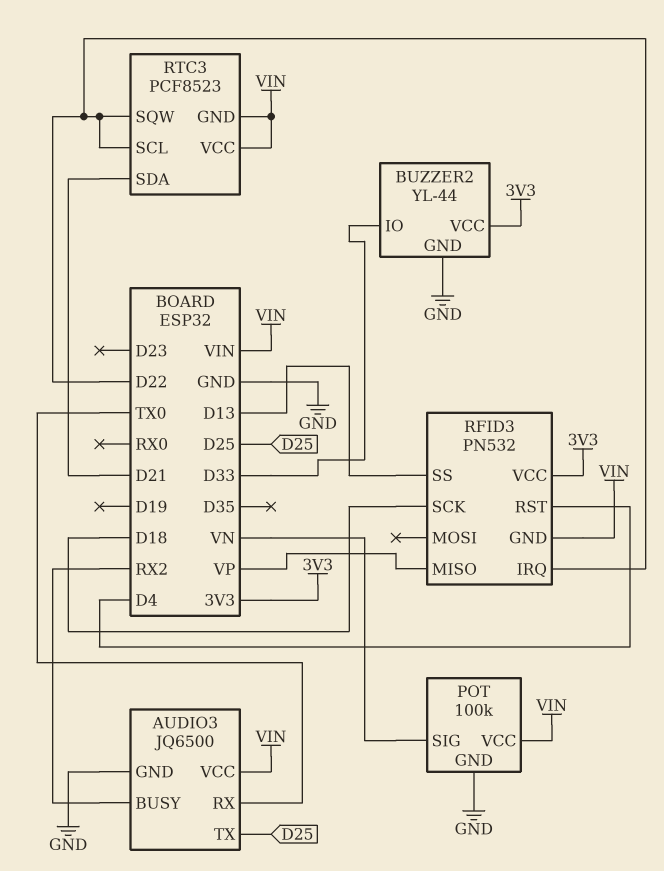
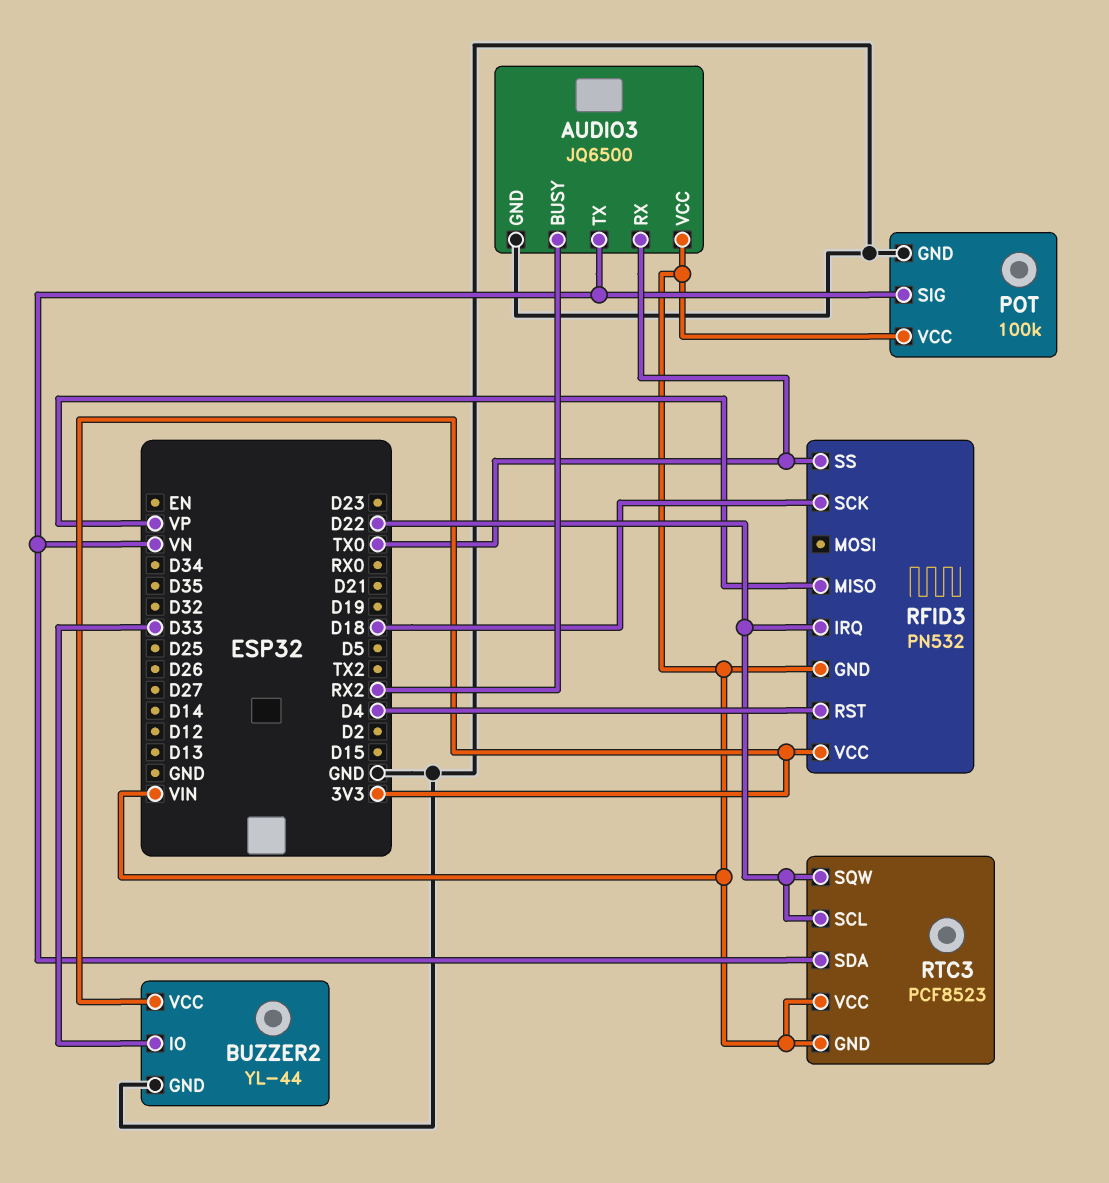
AUDIO3 pin TX: D25 -> VN
RFID3 pin SS: D13 -> TX0
RTC3 pin SDA: D21 -> VN

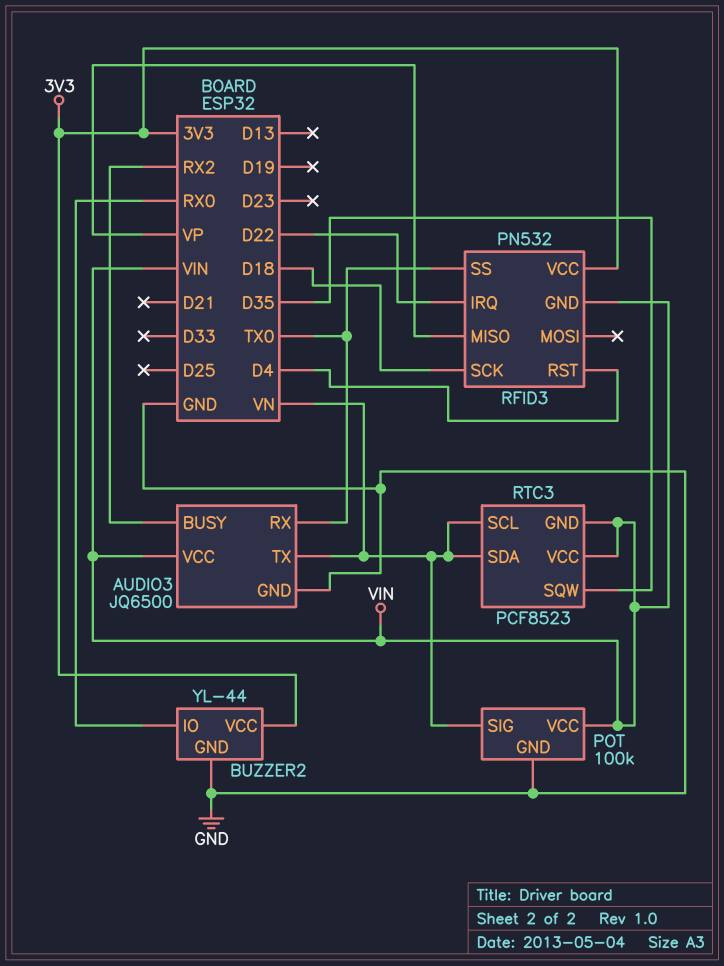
BUZZER2 pin IO: D33 -> RX0
RTC3 pin SCL: D22 -> VN
RTC3 pin SQW: D22 -> D35

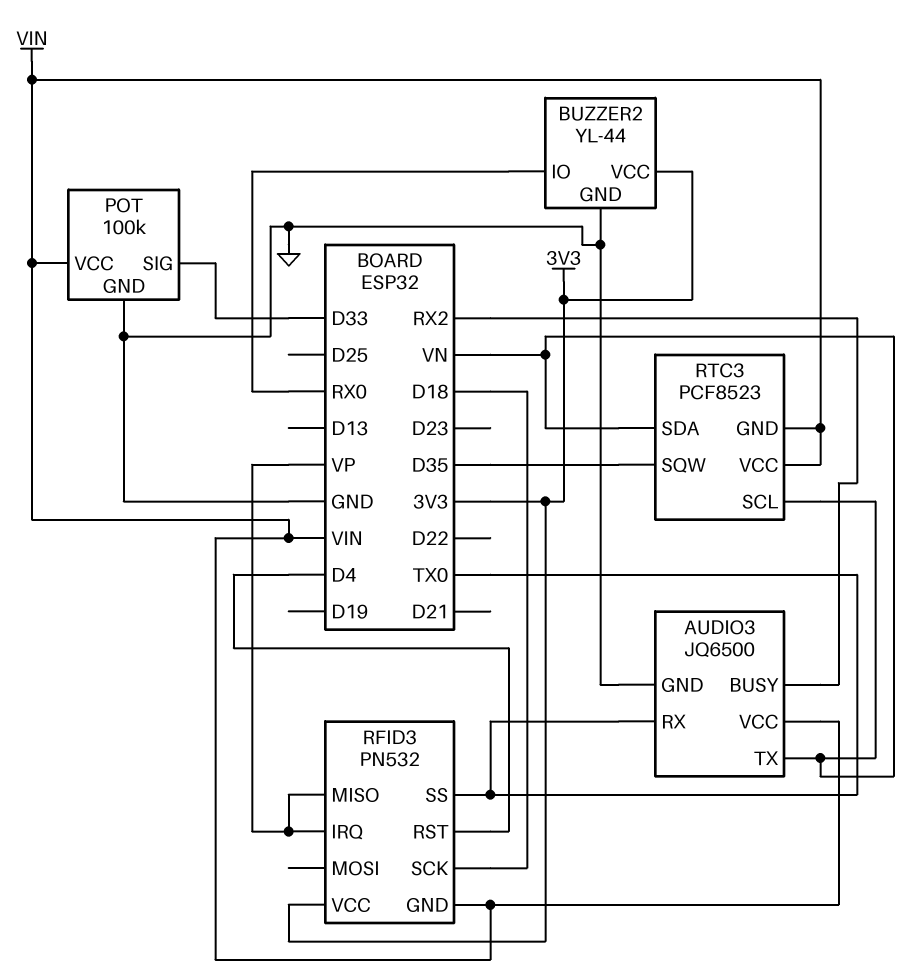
POT pin SIG: VN -> D33
RFID3 pin IRQ: D22 -> VP

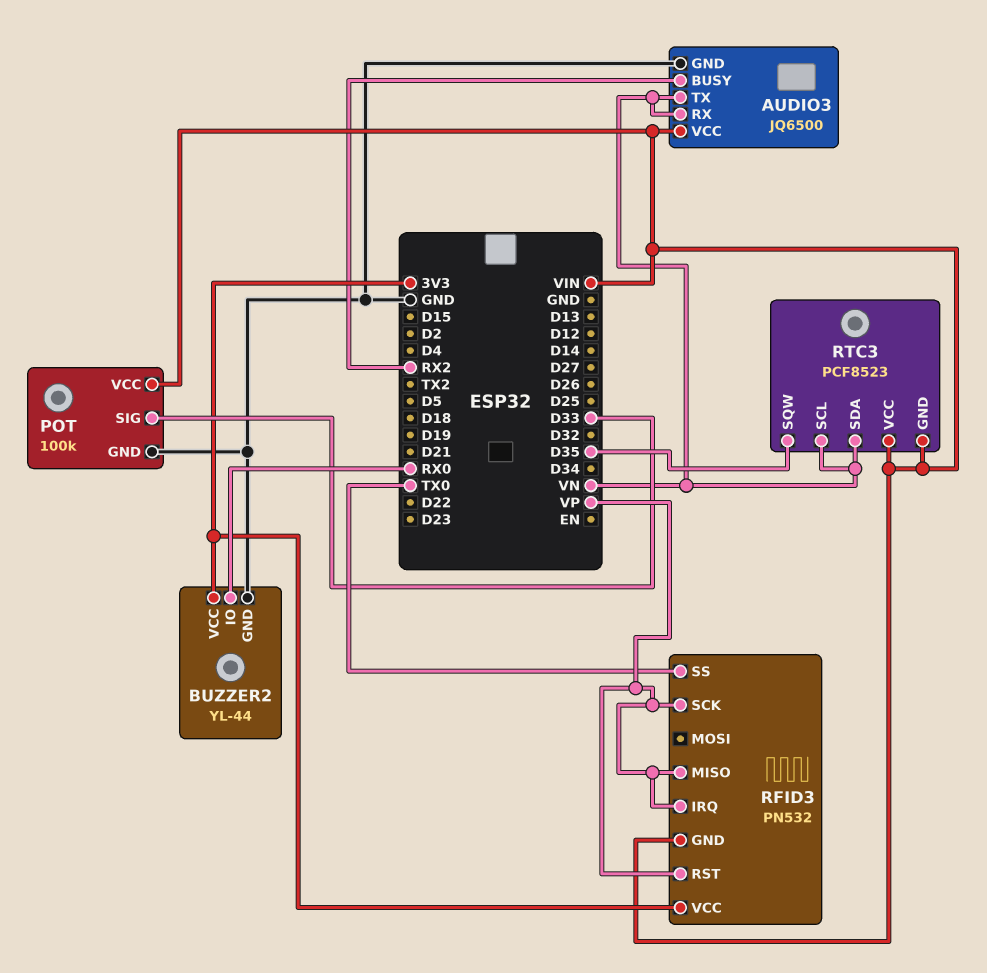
AUDIO3 pin RX: TX0 -> VN
RFID3 pin RST: D4 -> VP
RFID3 pin SCK: D18 -> VP

